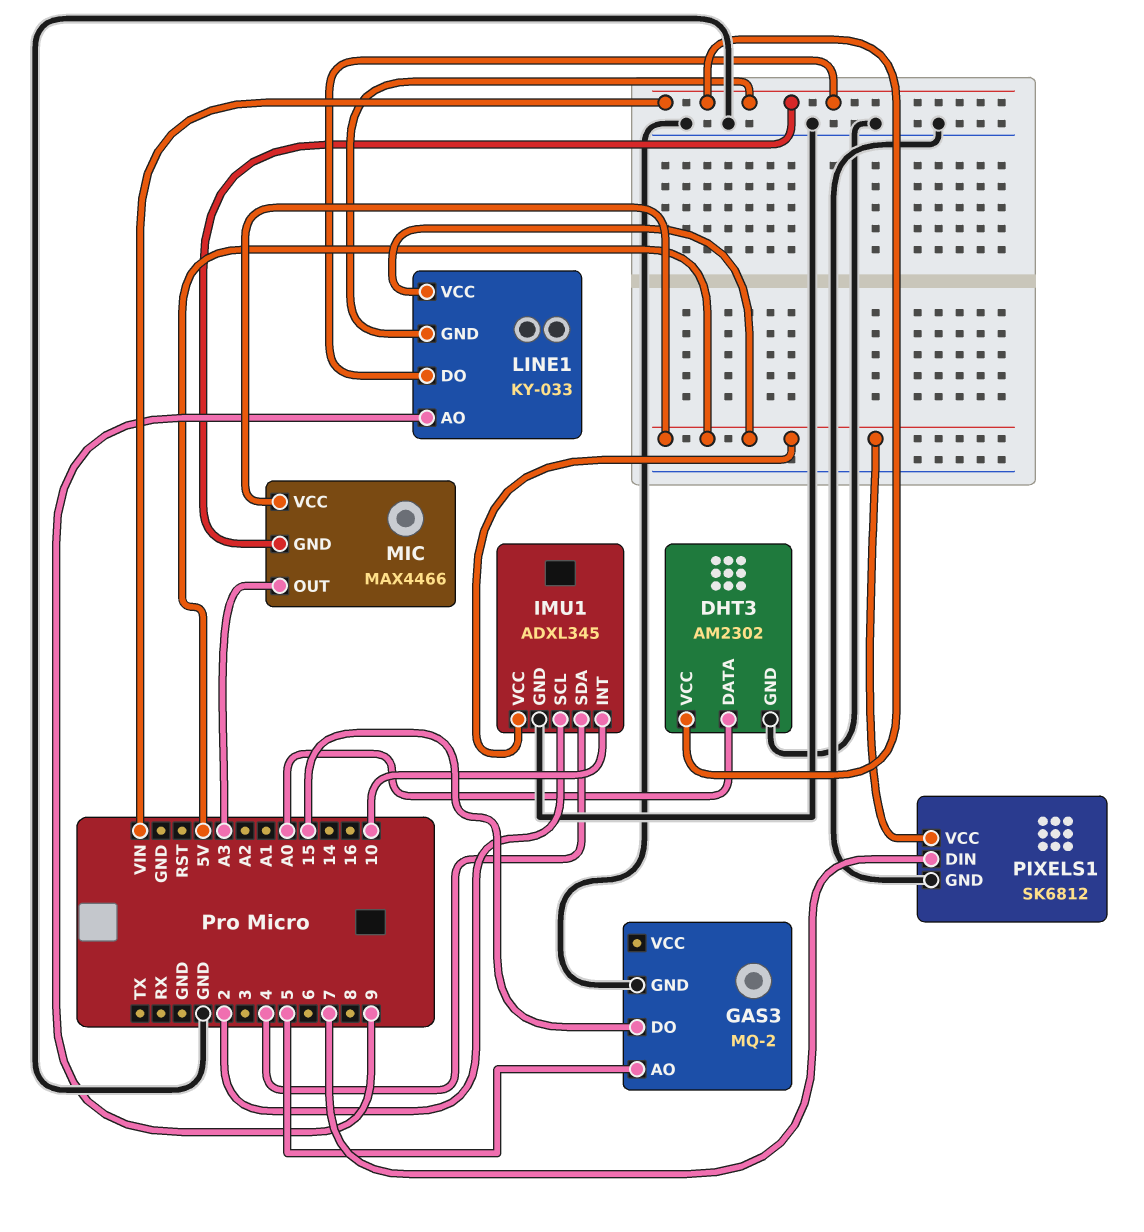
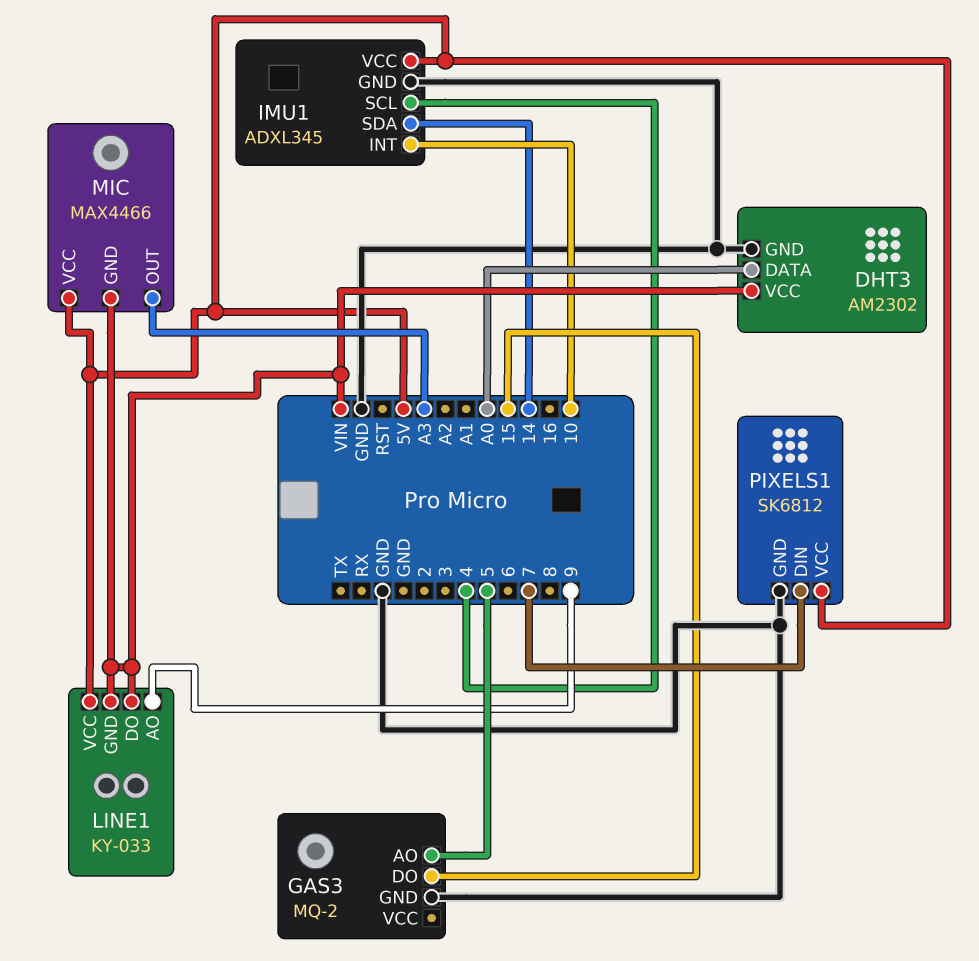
IMU1 pin SCL: 2 -> 4
IMU1 pin SDA: 4 -> 14

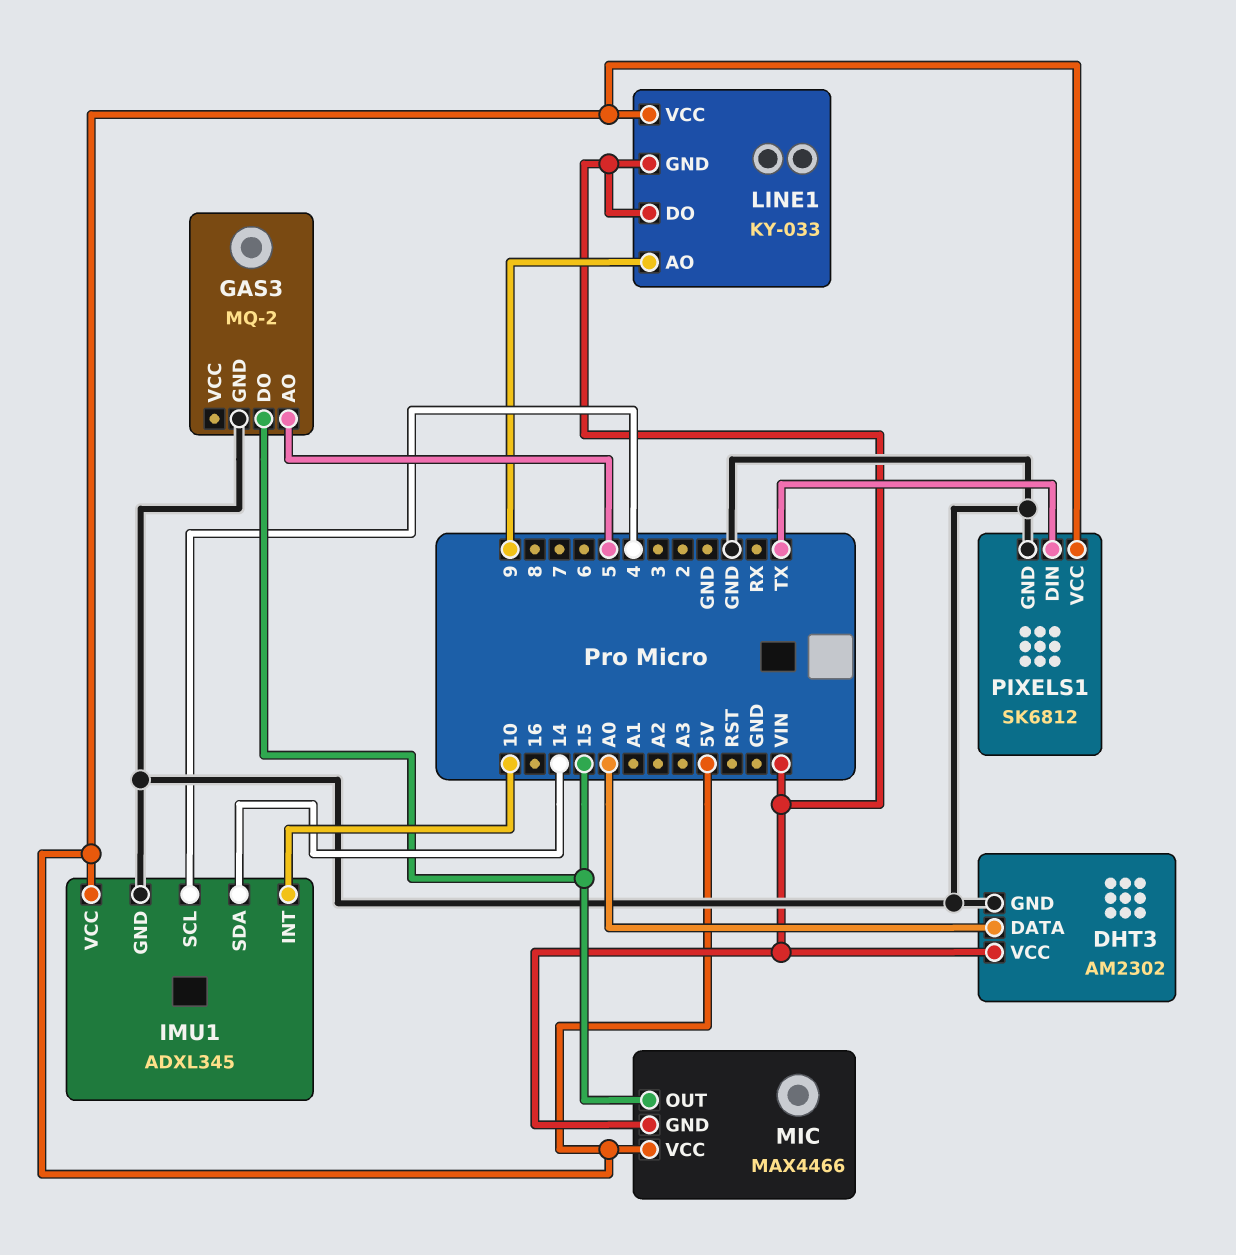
MIC pin OUT: A3 -> 15
PIXELS1 pin DIN: 7 -> TX

